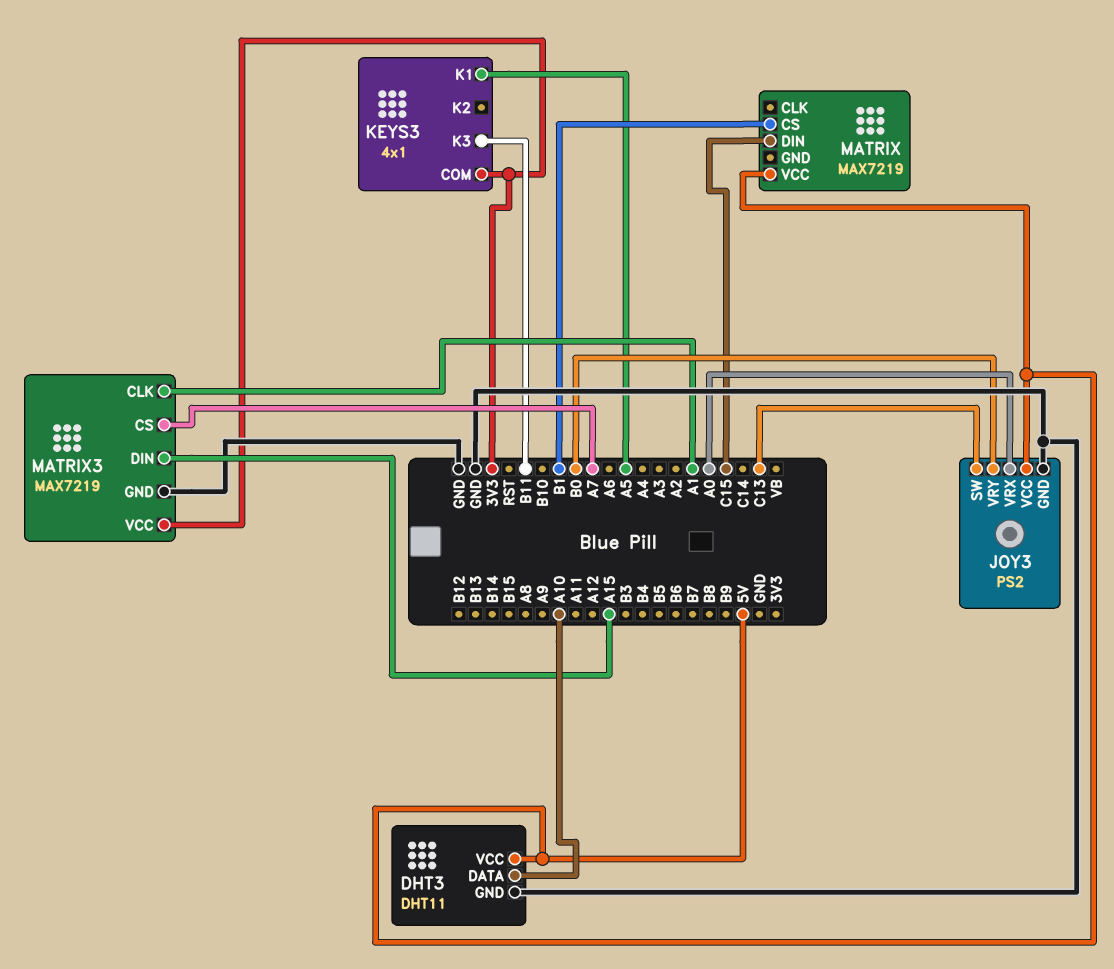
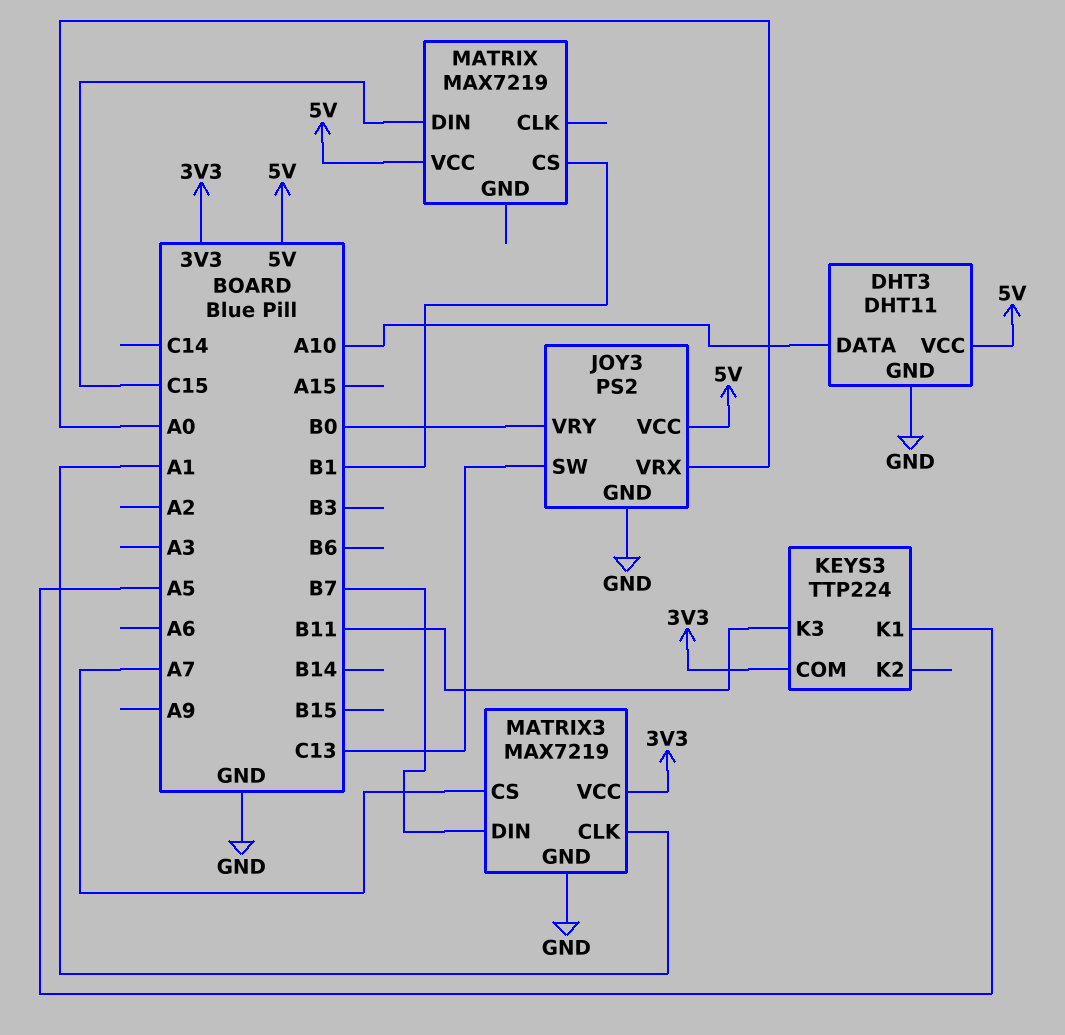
KEYS3: 4x1 -> TTP224
MATRIX3 pin DIN: A15 -> B7

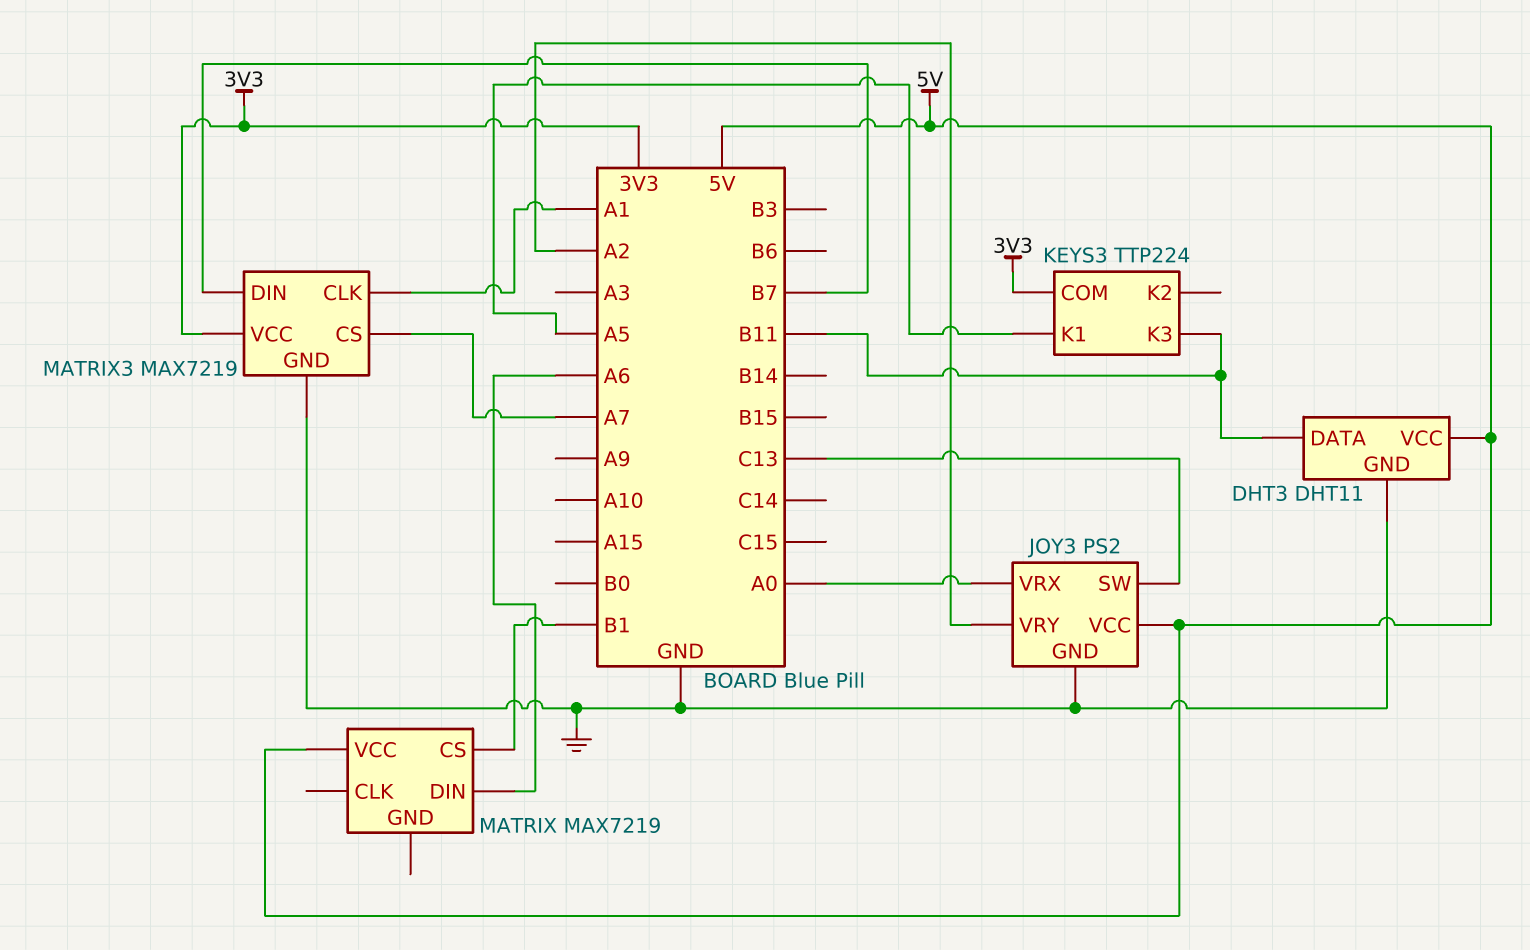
DHT3 pin DATA: A10 -> B11
JOY3 pin VRY: B0 -> A2
MATRIX pin DIN: C15 -> A6

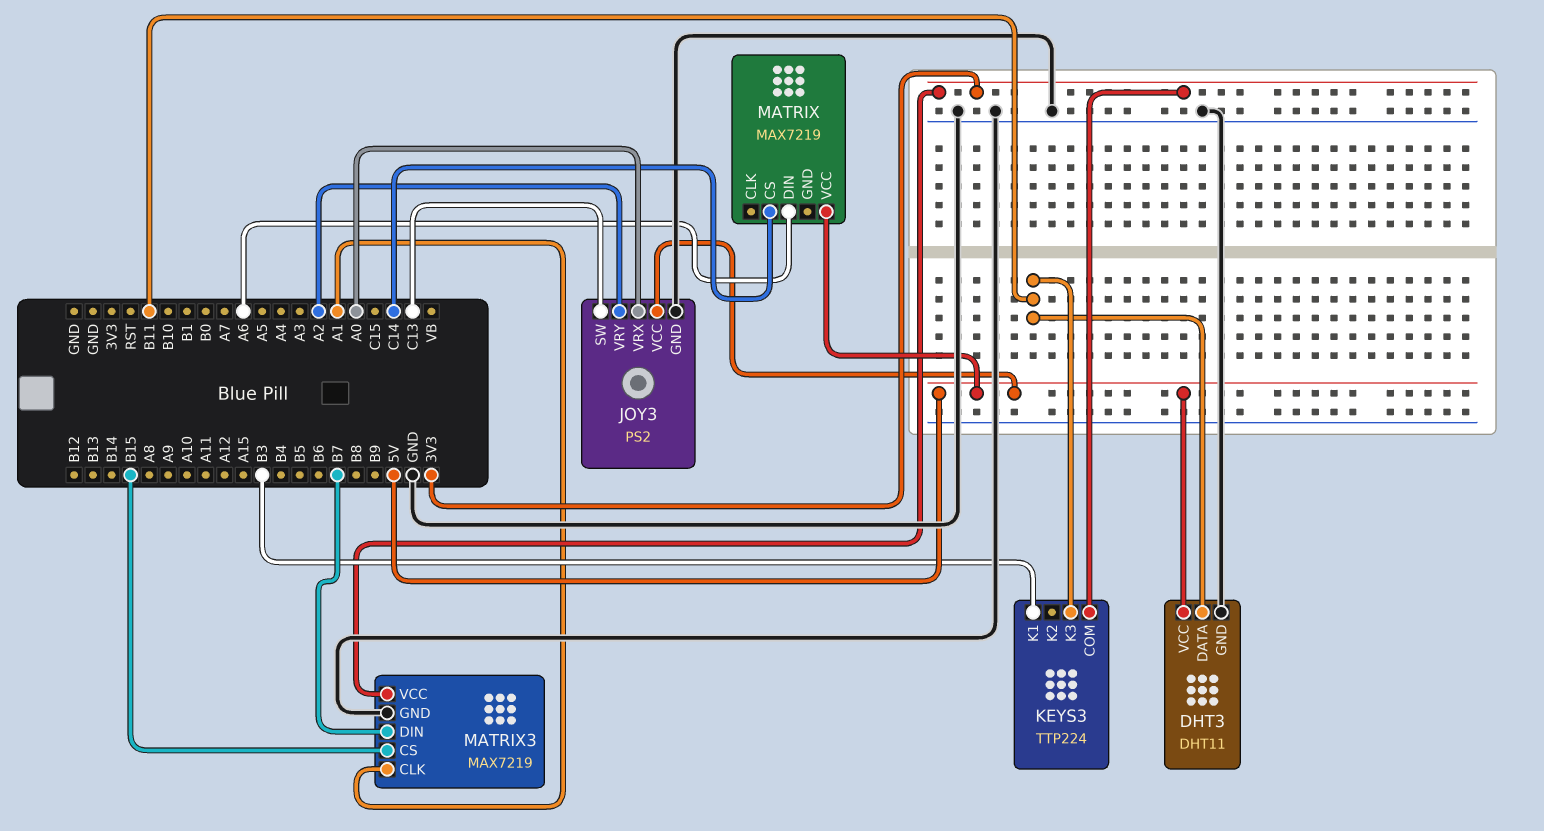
KEYS3 pin K1: A5 -> B3
MATRIX pin CS: B1 -> C14
MATRIX3 pin CS: A7 -> B15

